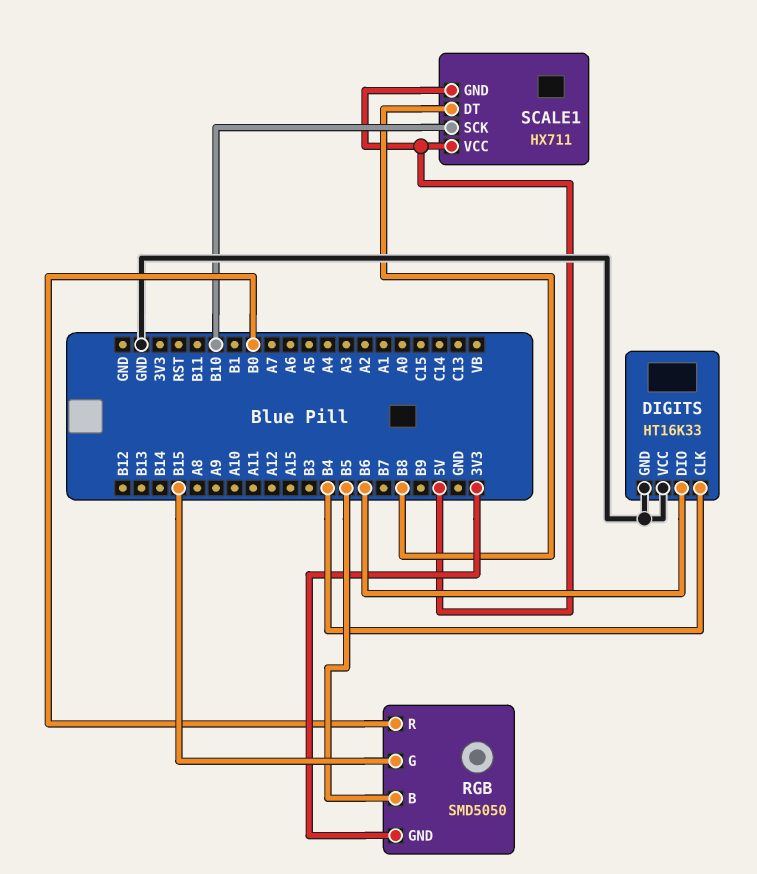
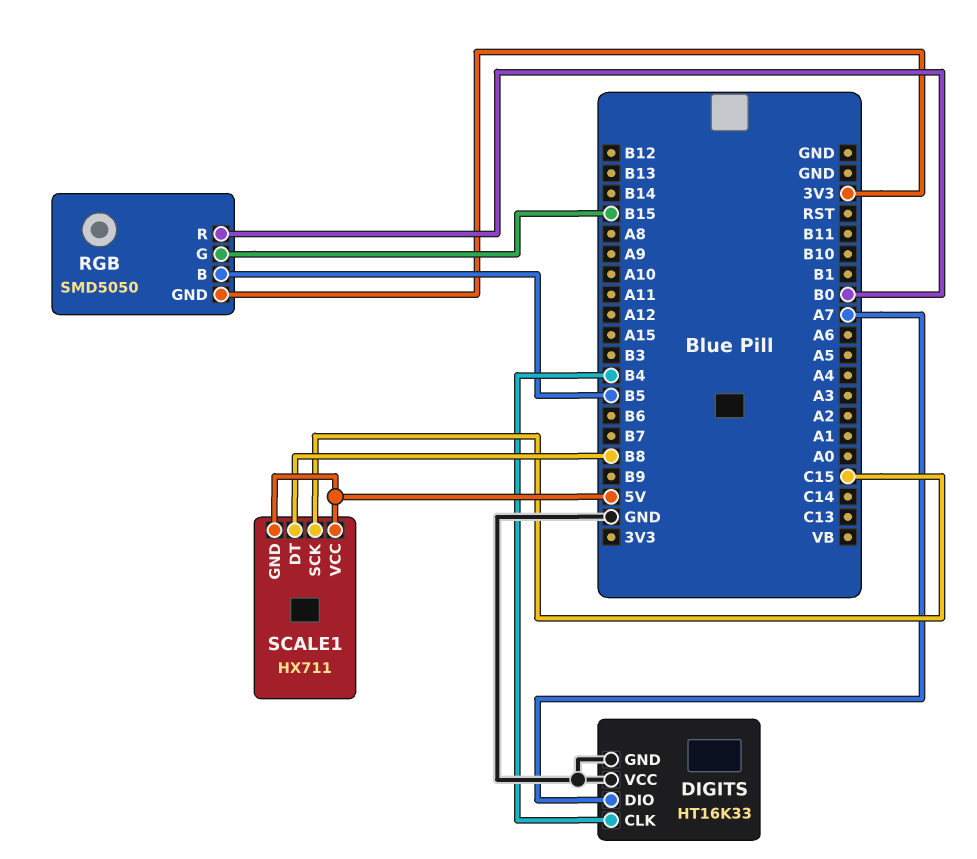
DIGITS pin DIO: B6 -> A7
SCALE1 pin SCK: B10 -> C15

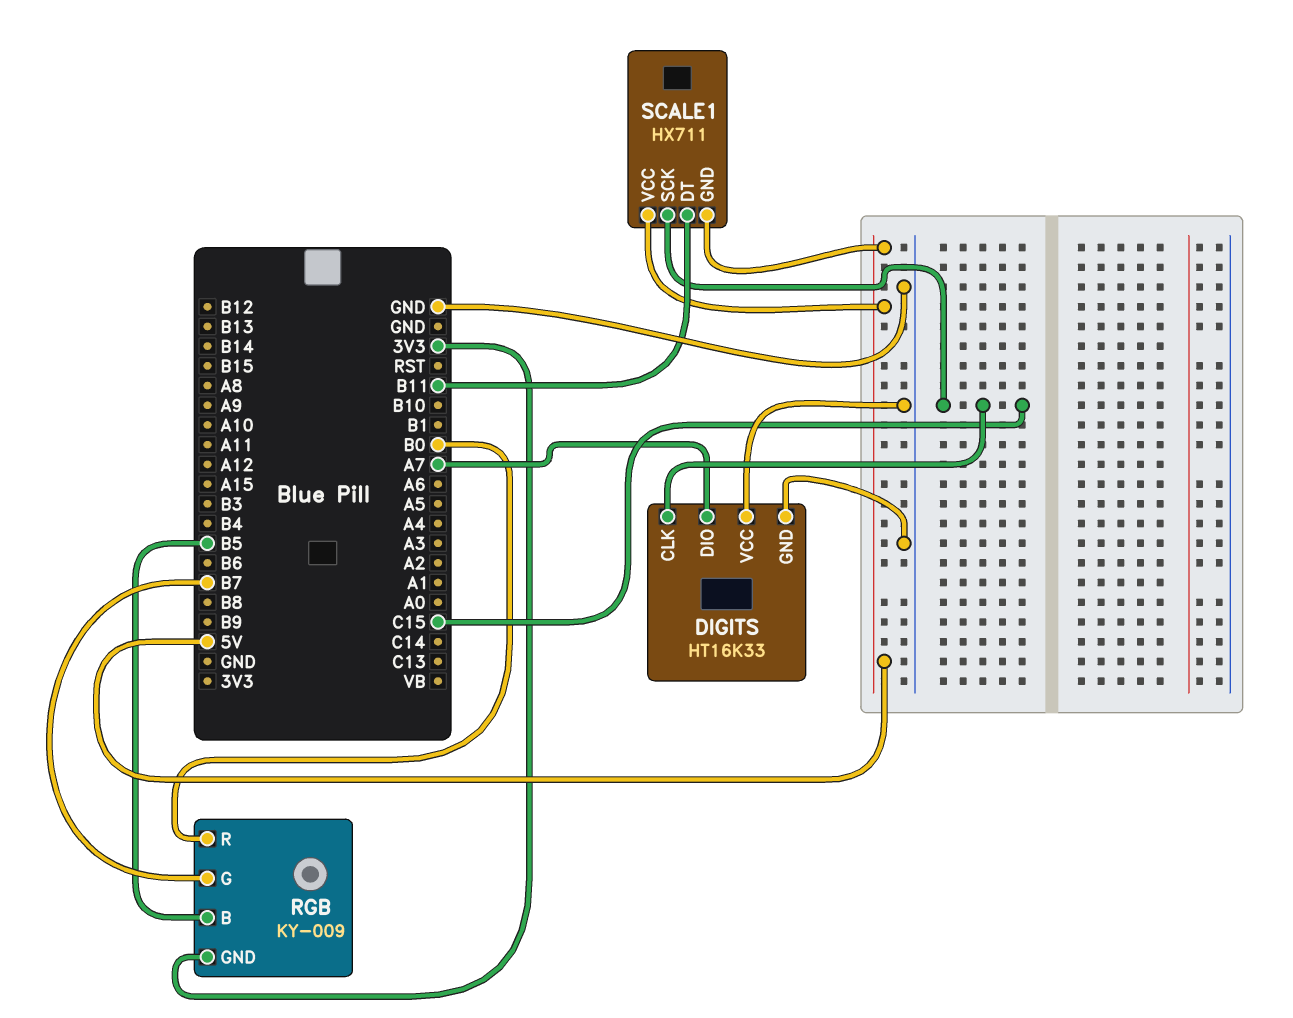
DIGITS pin CLK: B4 -> C15
RGB: SMD5050 -> KY-009
RGB pin G: B15 -> B7
SCALE1 pin DT: B8 -> B11

